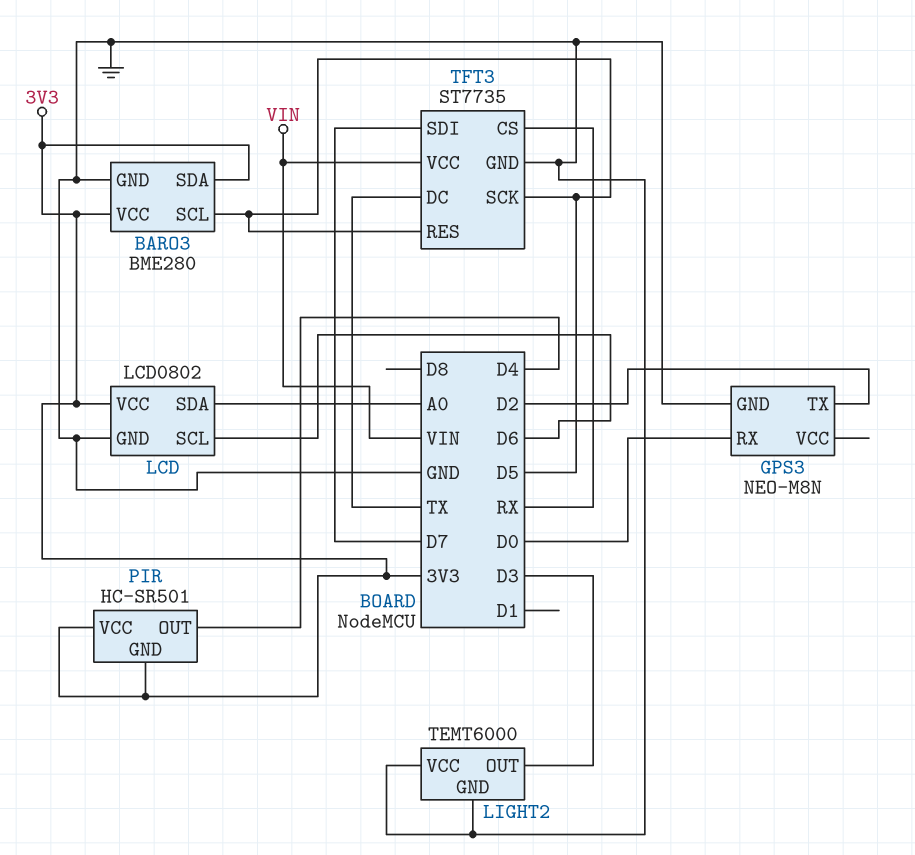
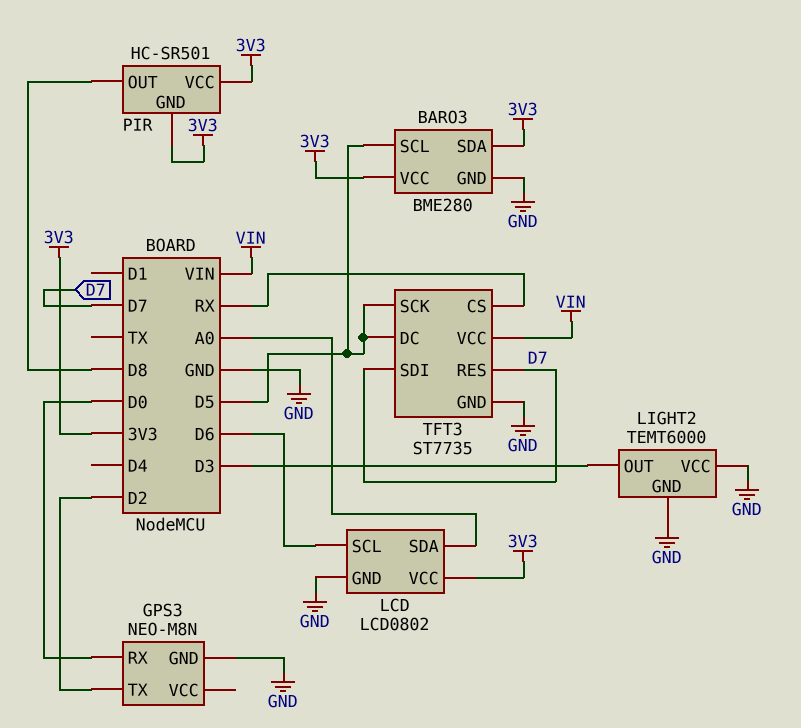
PIR pin OUT: D4 -> D8
TFT3 pin DC: TX -> D5
TFT3 pin RES: D5 -> D7

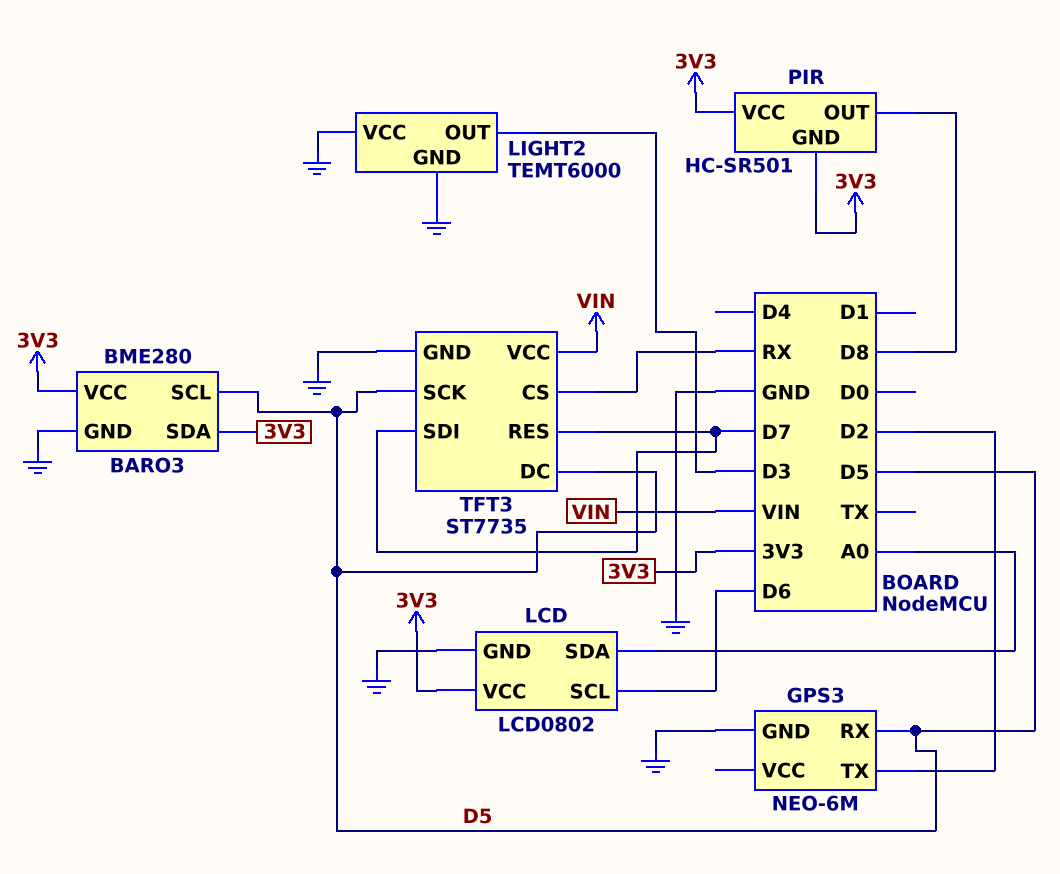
GPS3: NEO-M8N -> NEO-6M
GPS3 pin RX: D0 -> D5

